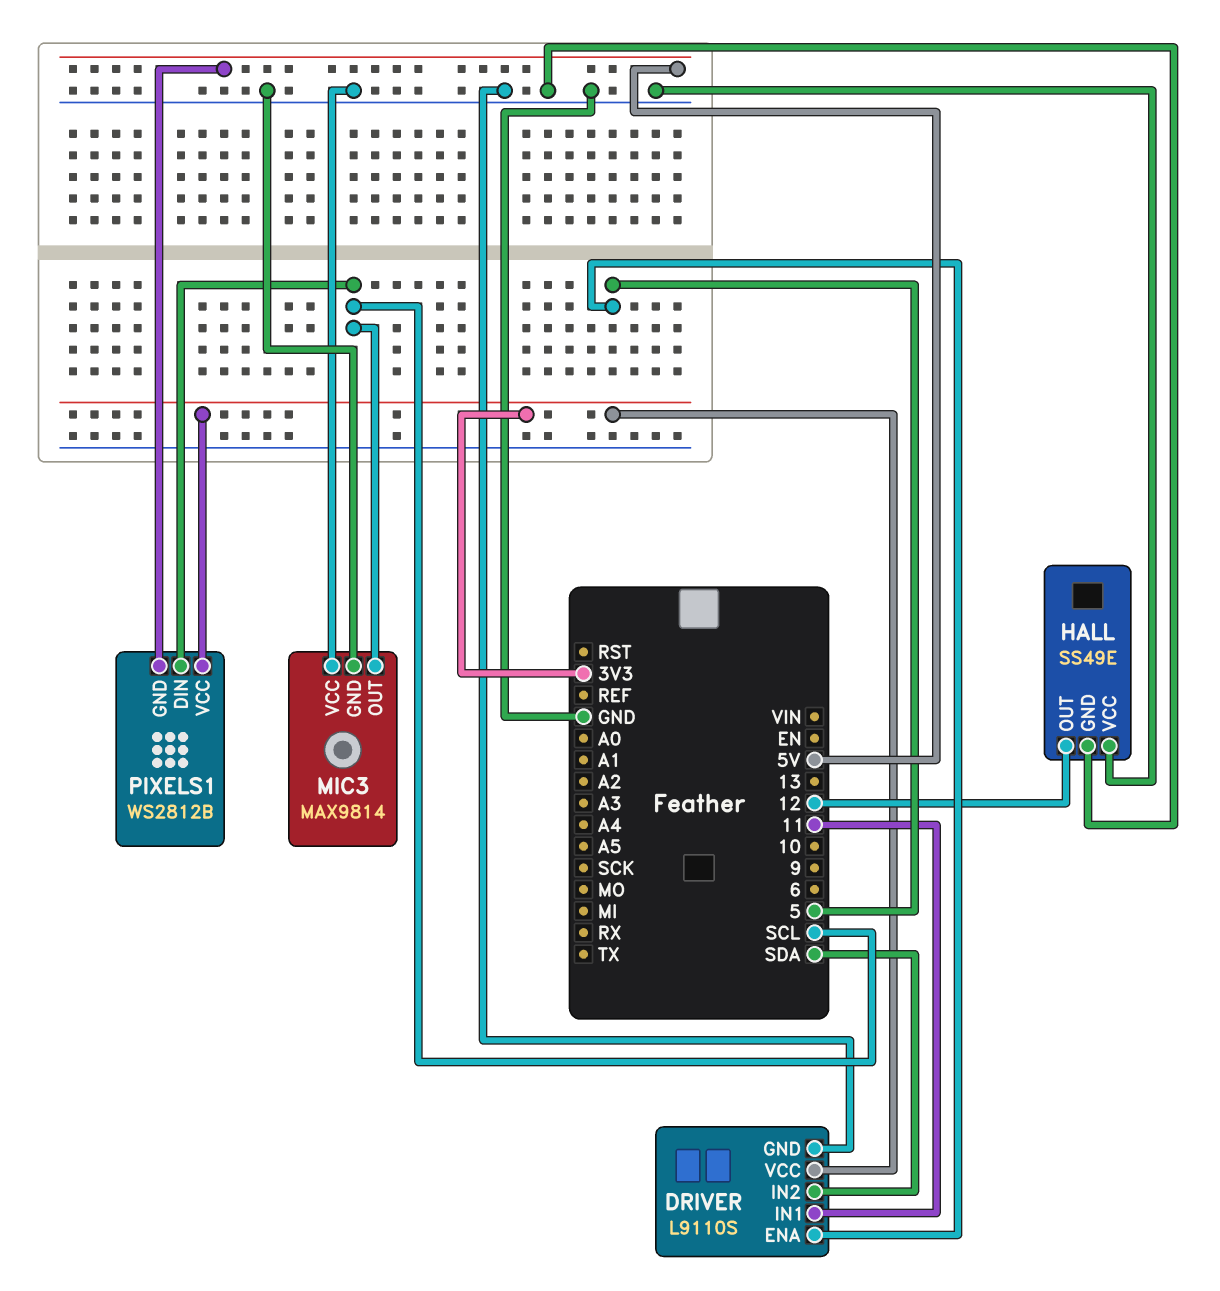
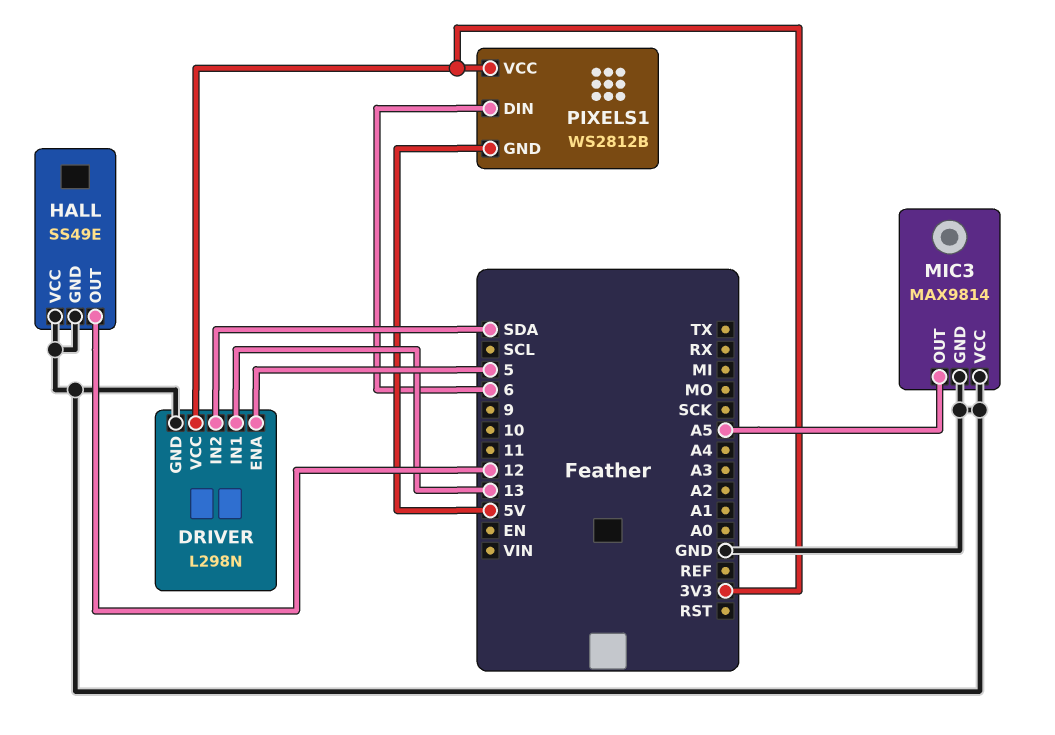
DRIVER: L9110S -> L298N
DRIVER pin IN1: 11 -> 13
MIC3 pin OUT: SCL -> A5
PIXELS1 pin DIN: SCL -> 6

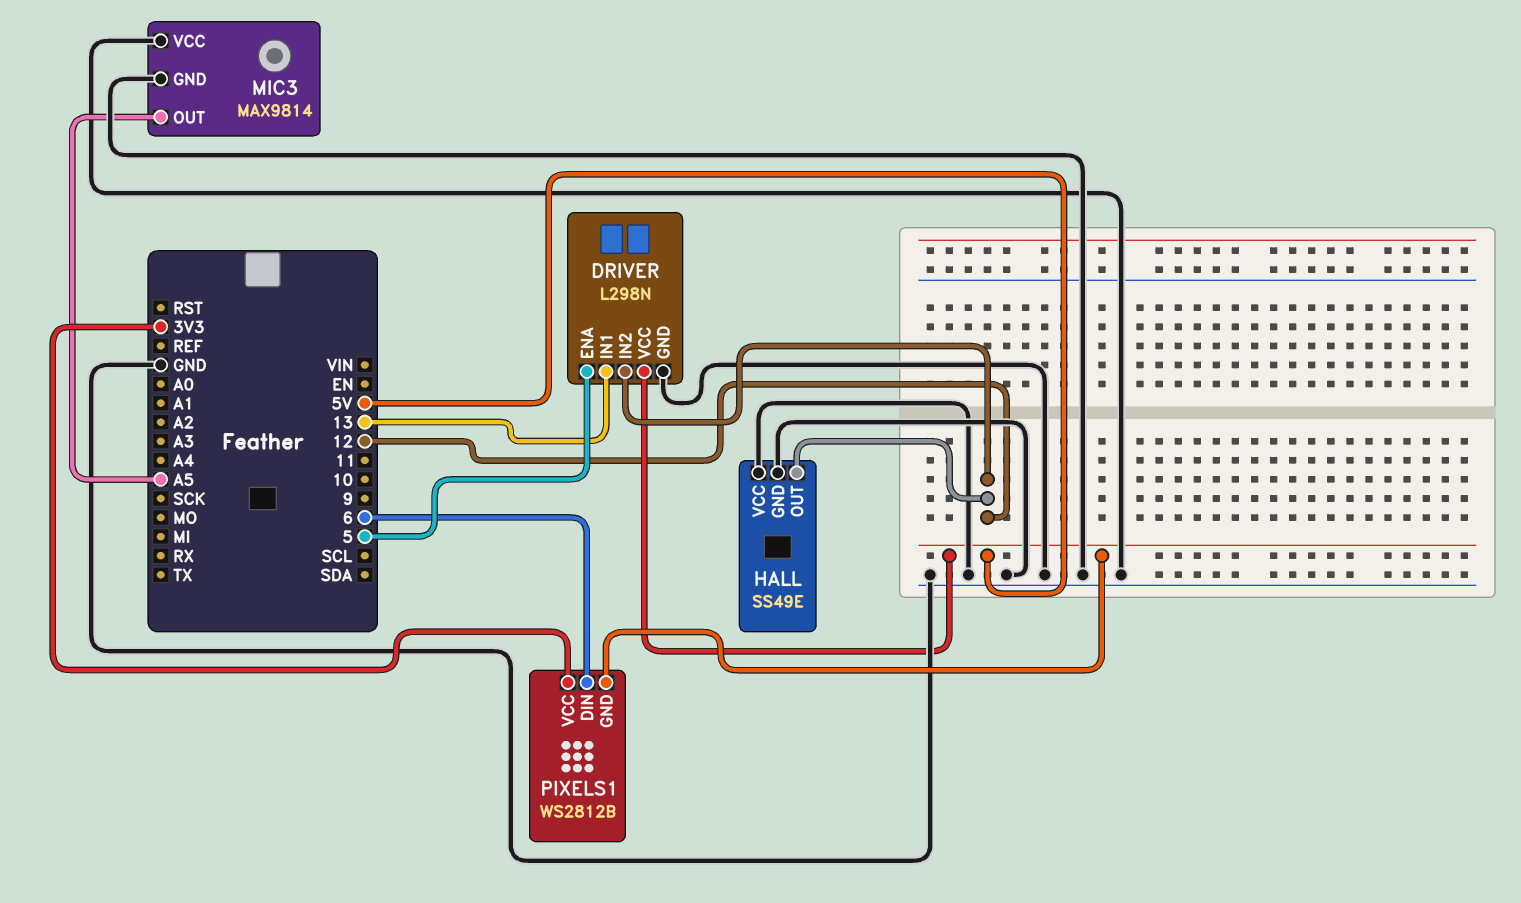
DRIVER pin IN2: SDA -> 12
DRIVER pin VCC: 3V3 -> 5V

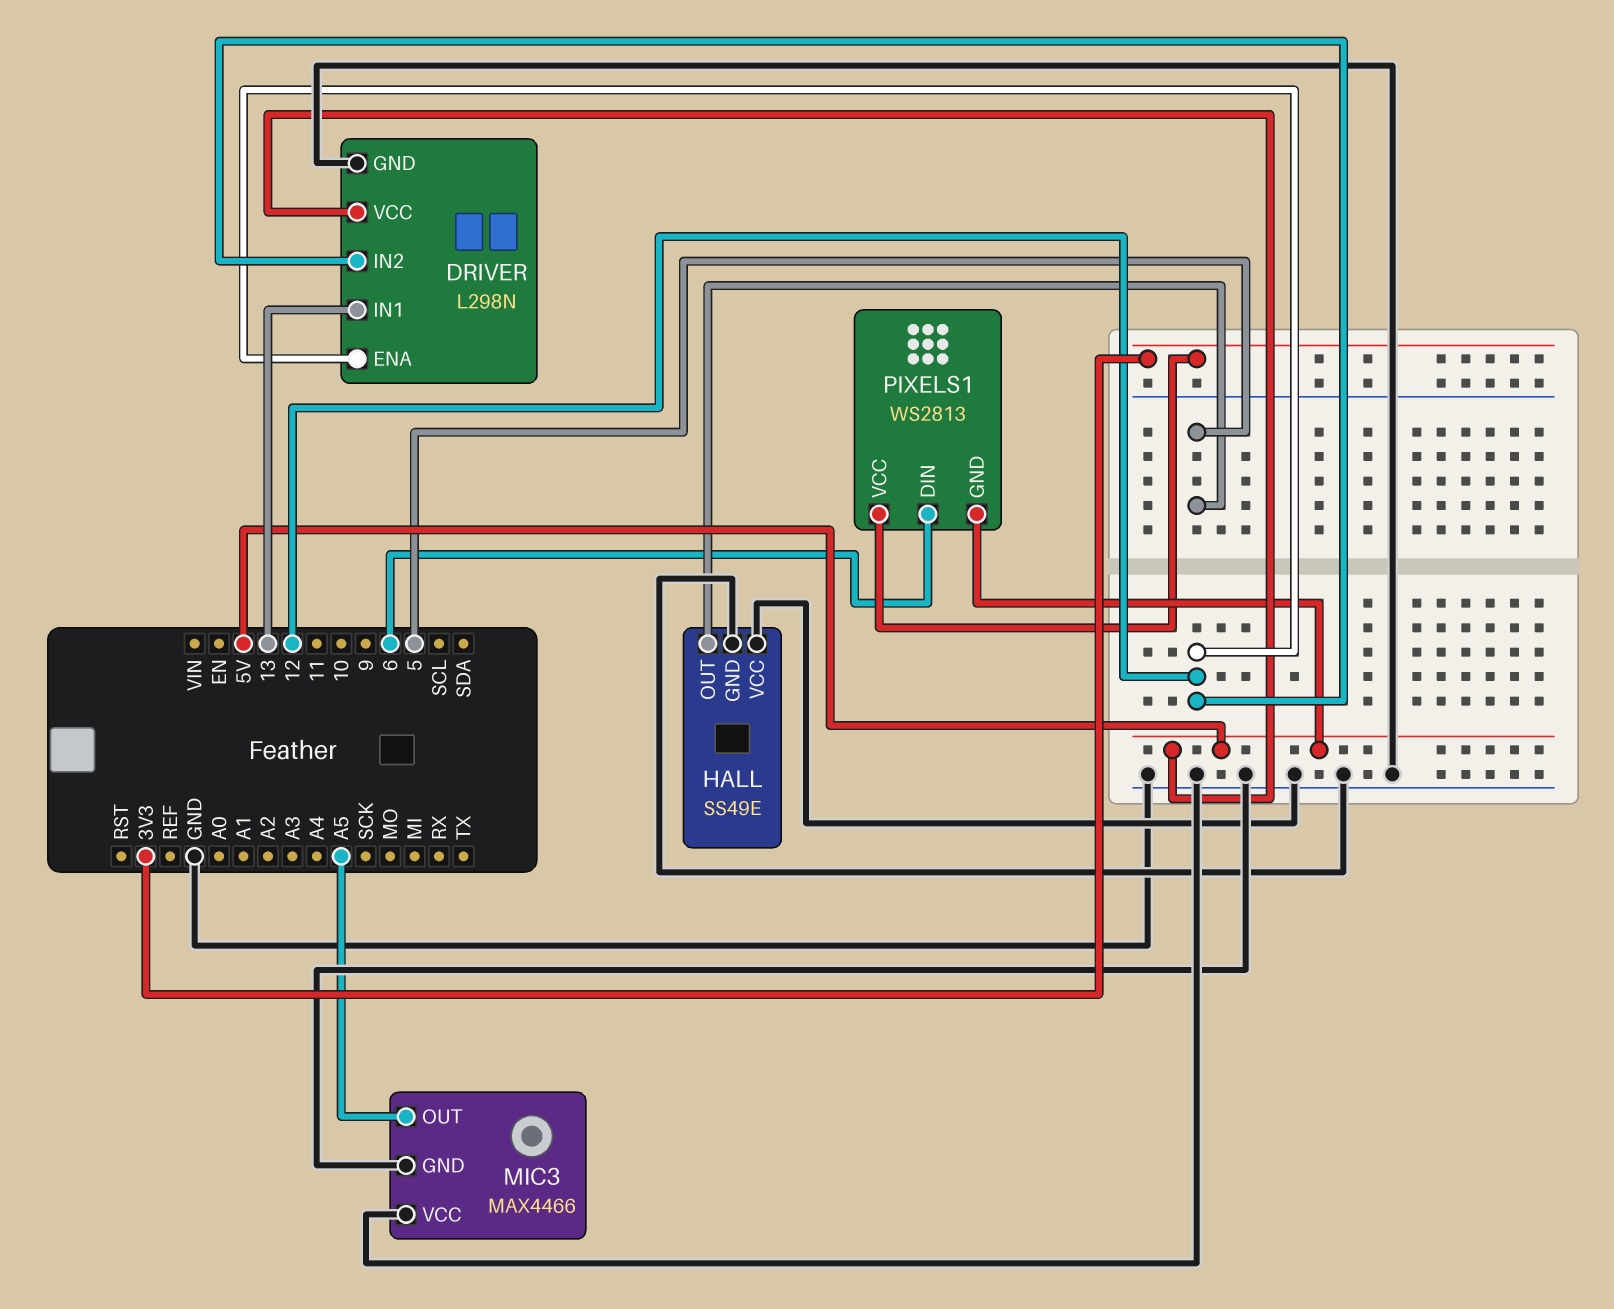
DRIVER pin ENA: 5 -> 12
HALL pin OUT: 12 -> 5
MIC3: MAX9814 -> MAX4466
PIXELS1: WS2812B -> WS2813

